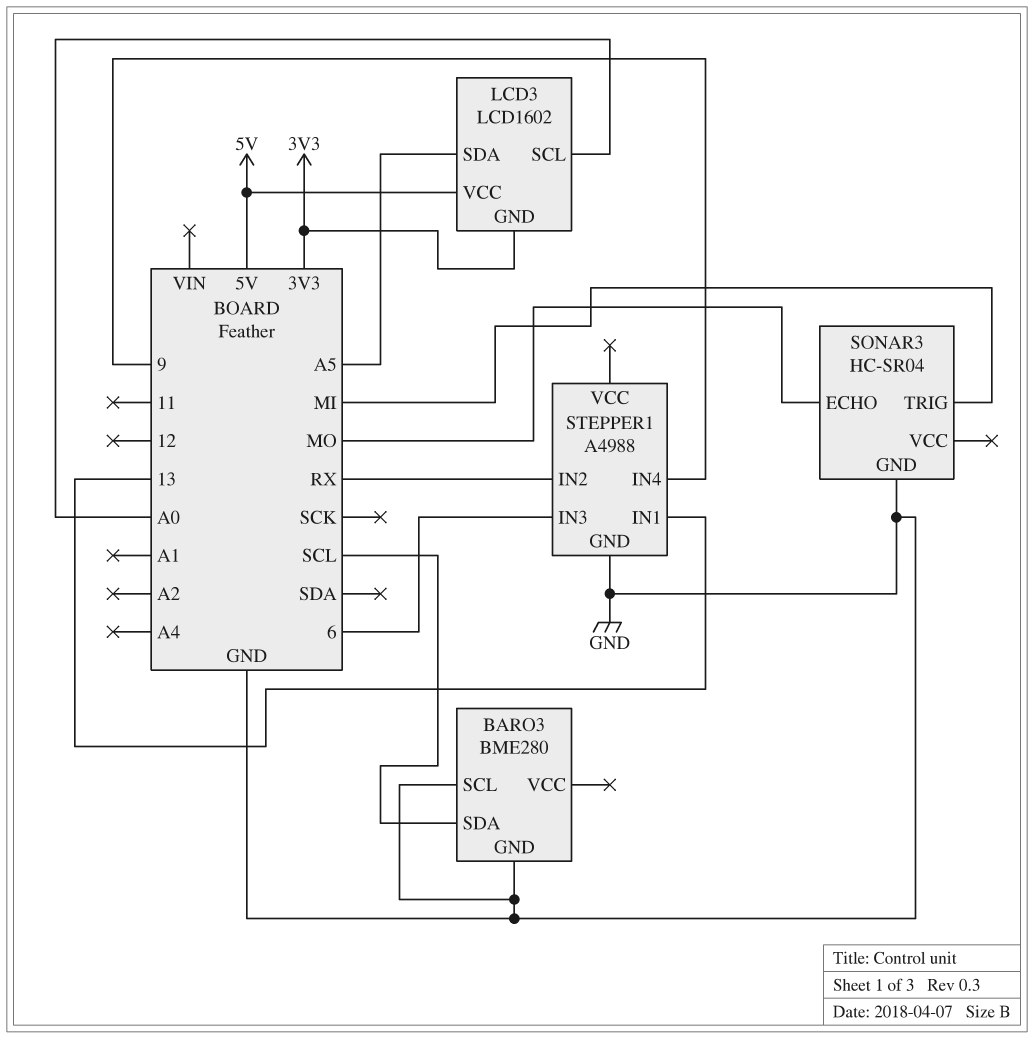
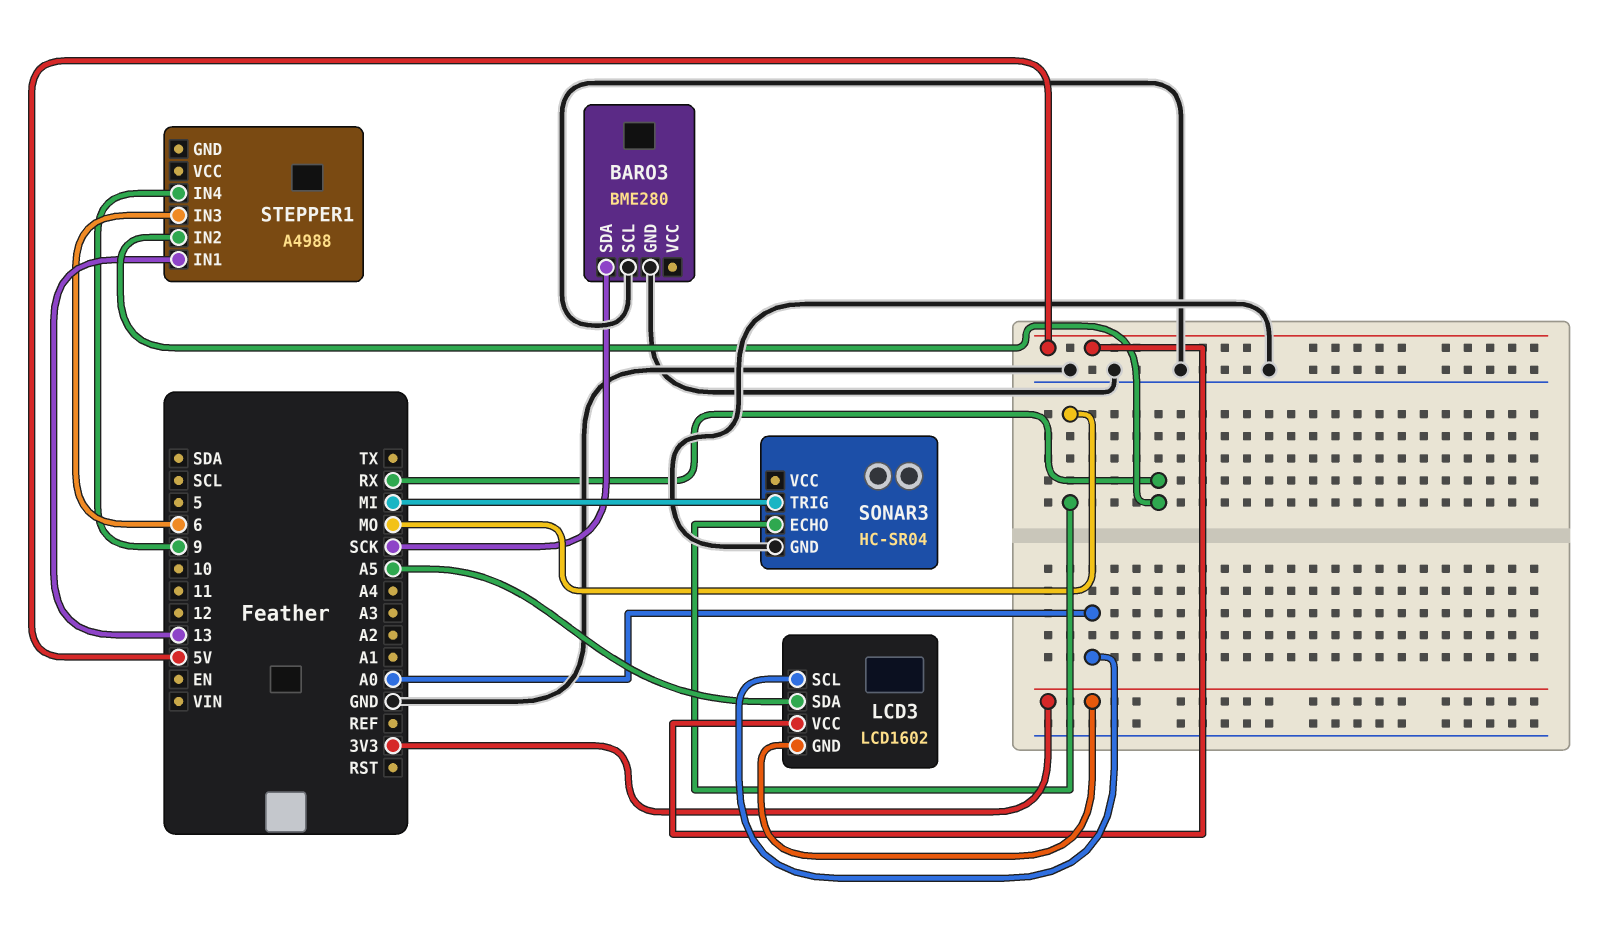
BARO3 pin SDA: SCL -> SCK
STEPPER1 pin GND: GND -> none

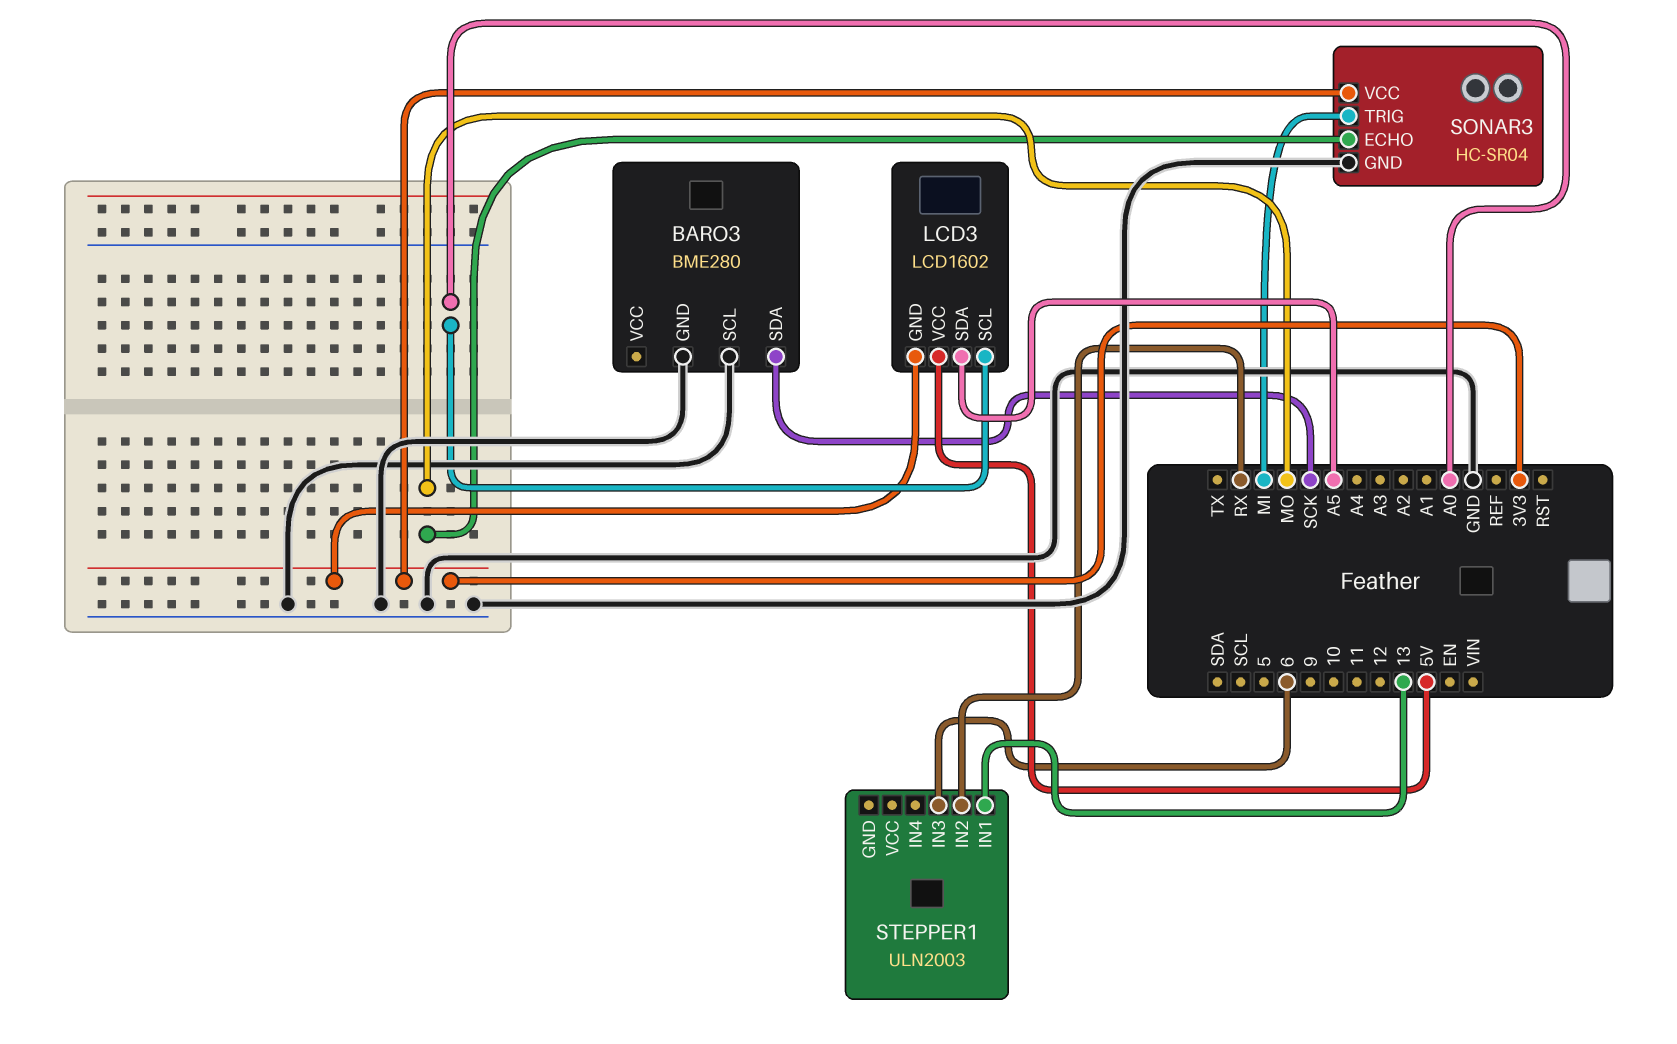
SONAR3 pin VCC: none -> 3V3
STEPPER1: A4988 -> ULN2003
STEPPER1 pin IN4: 9 -> none

